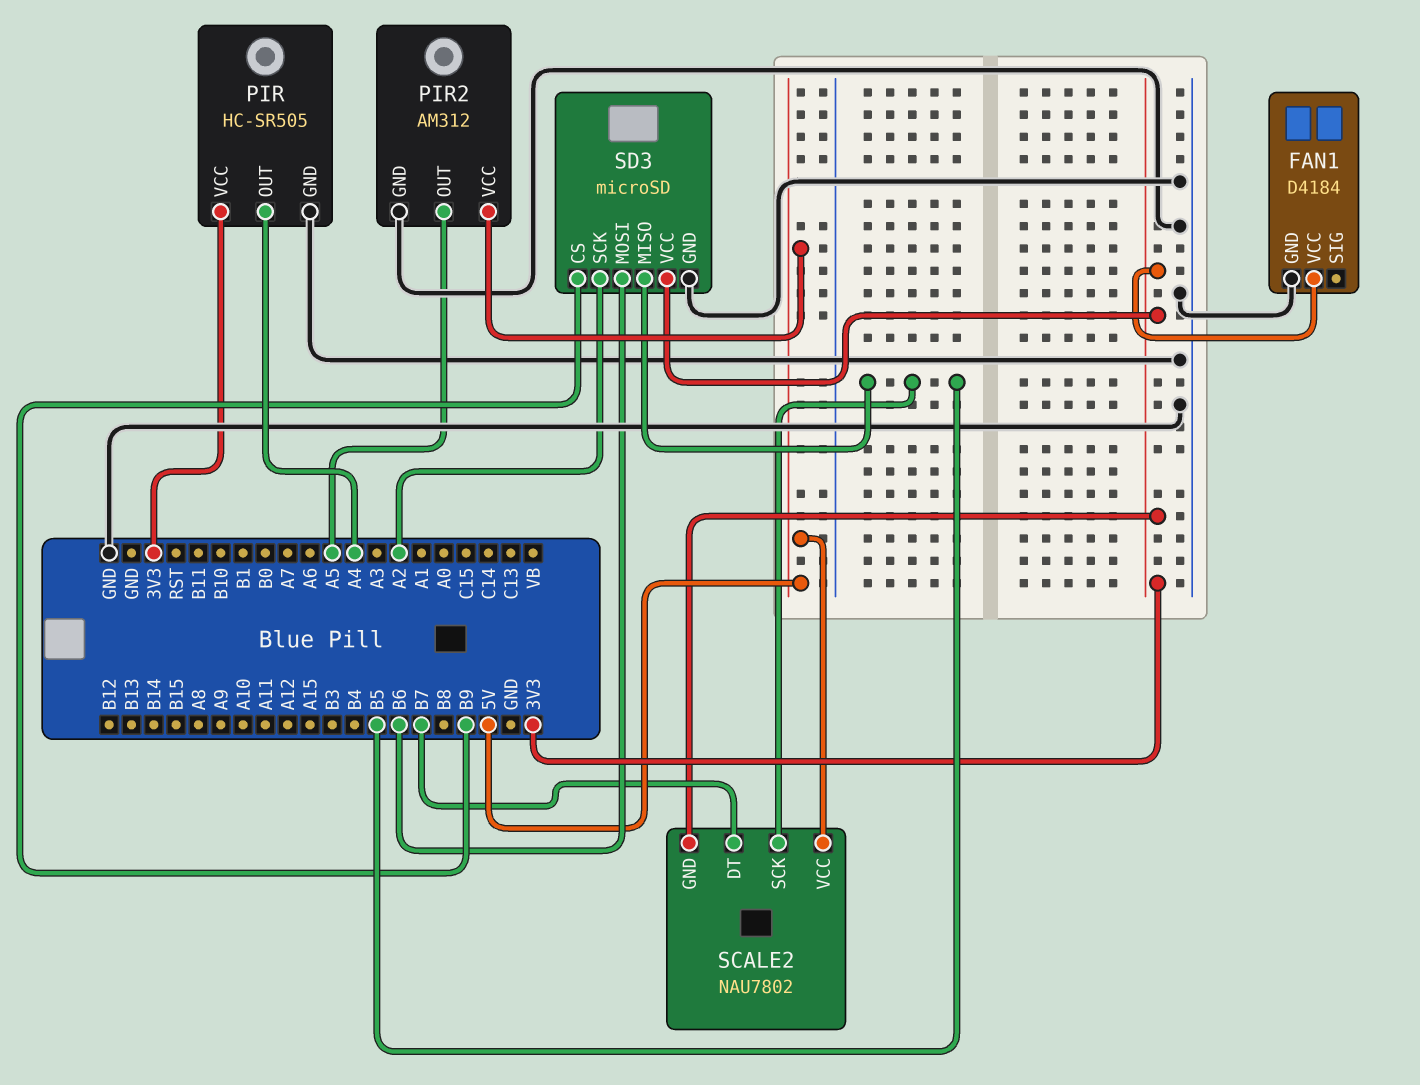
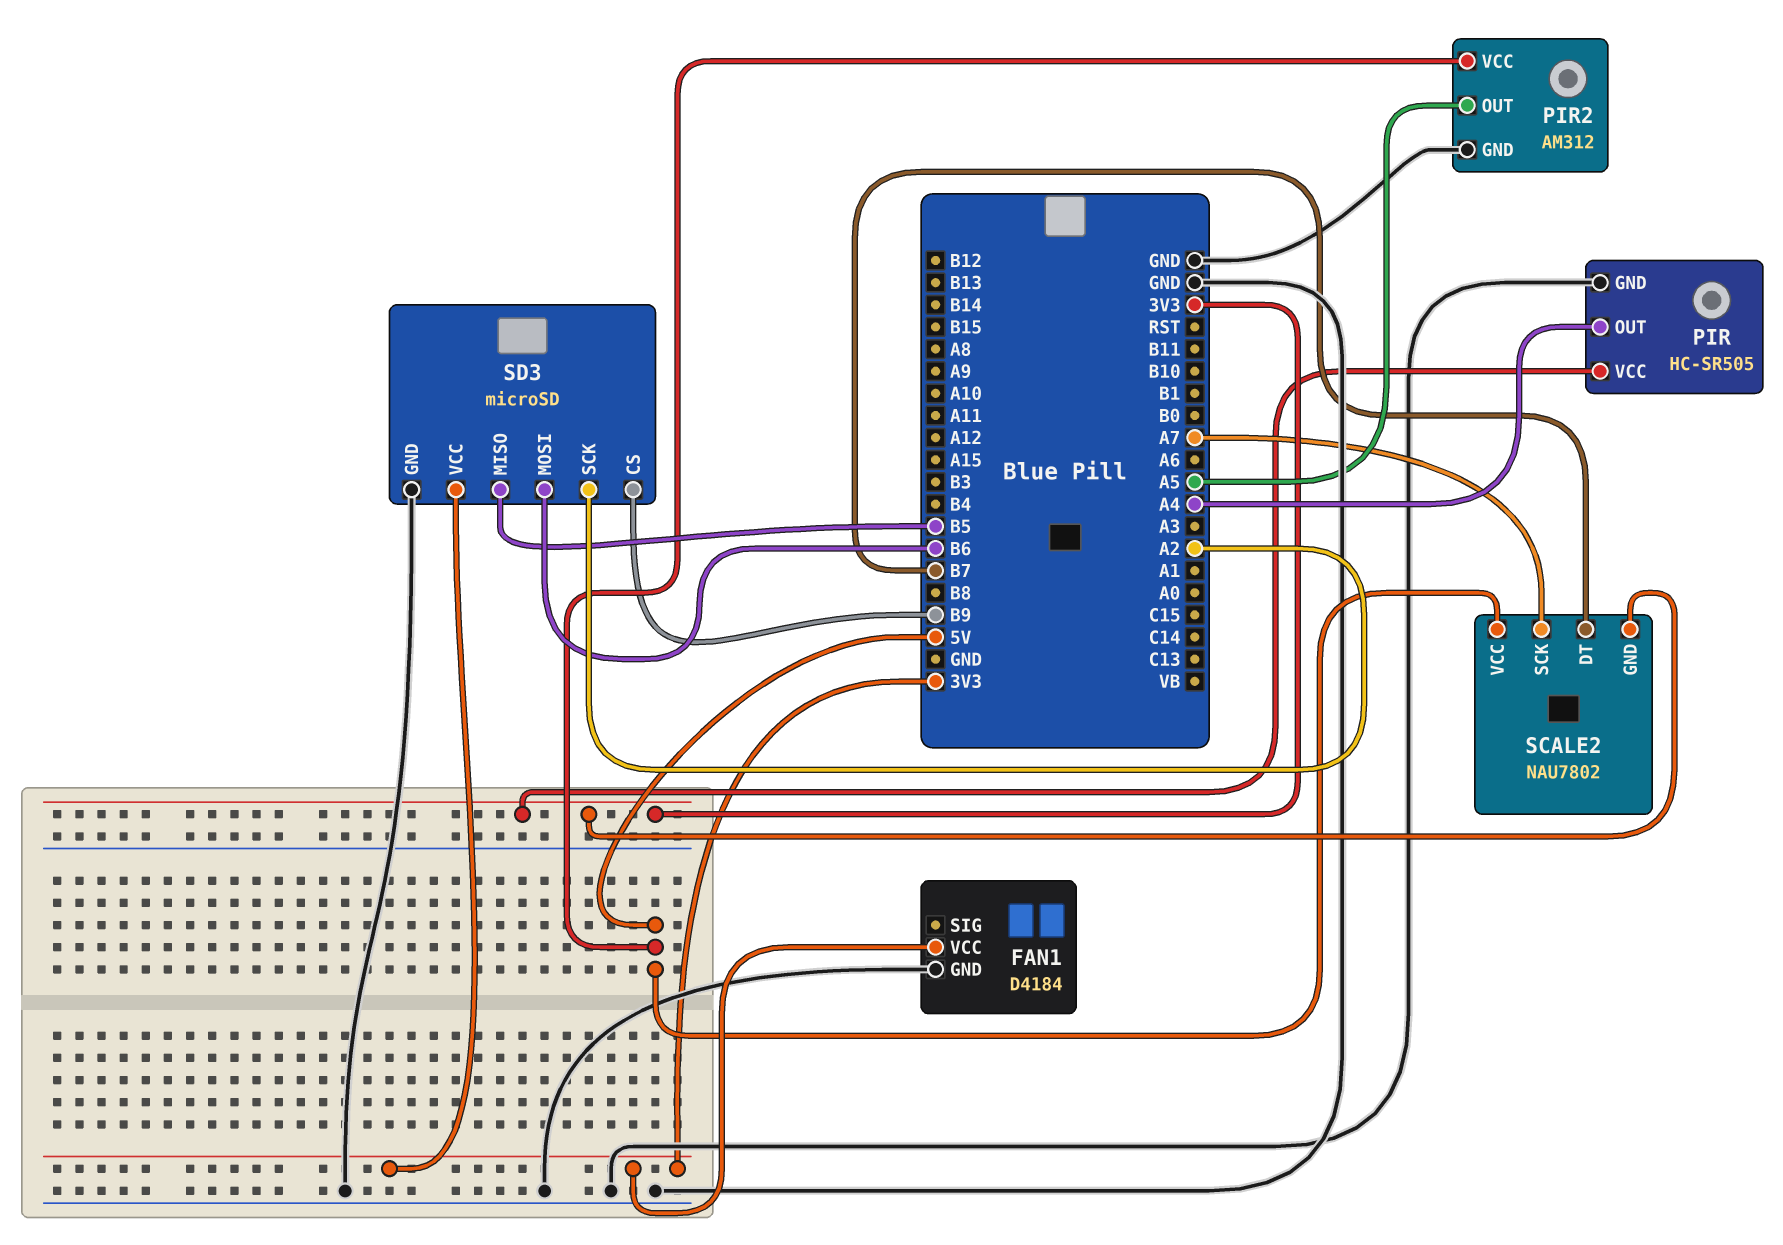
SCALE2 pin SCK: B5 -> A7

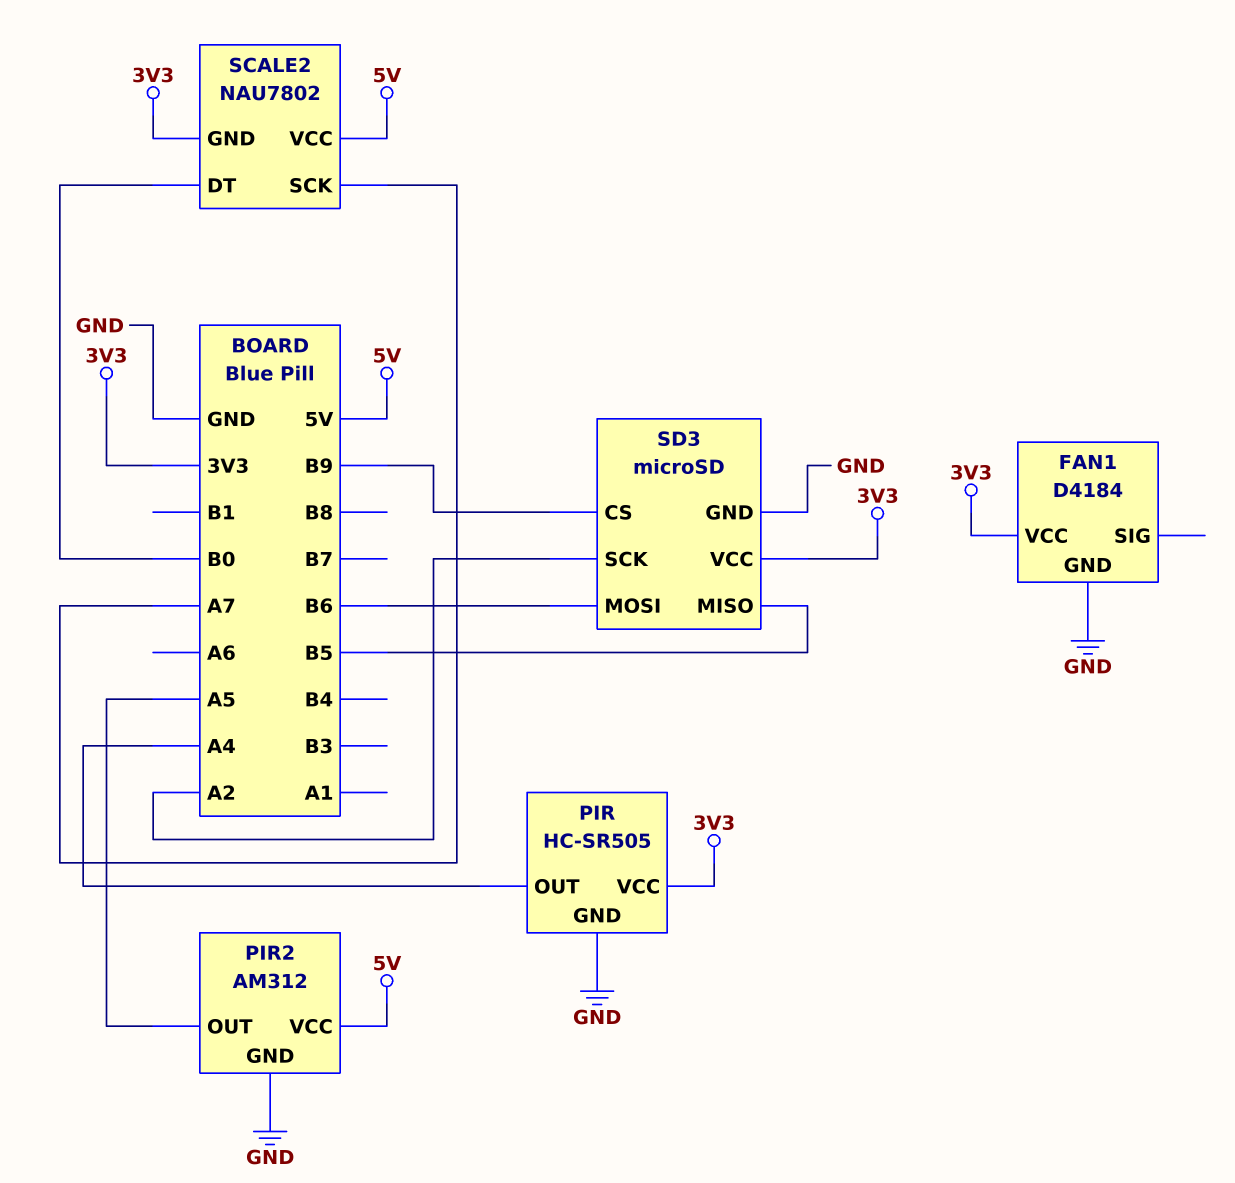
SCALE2 pin DT: B7 -> B0

